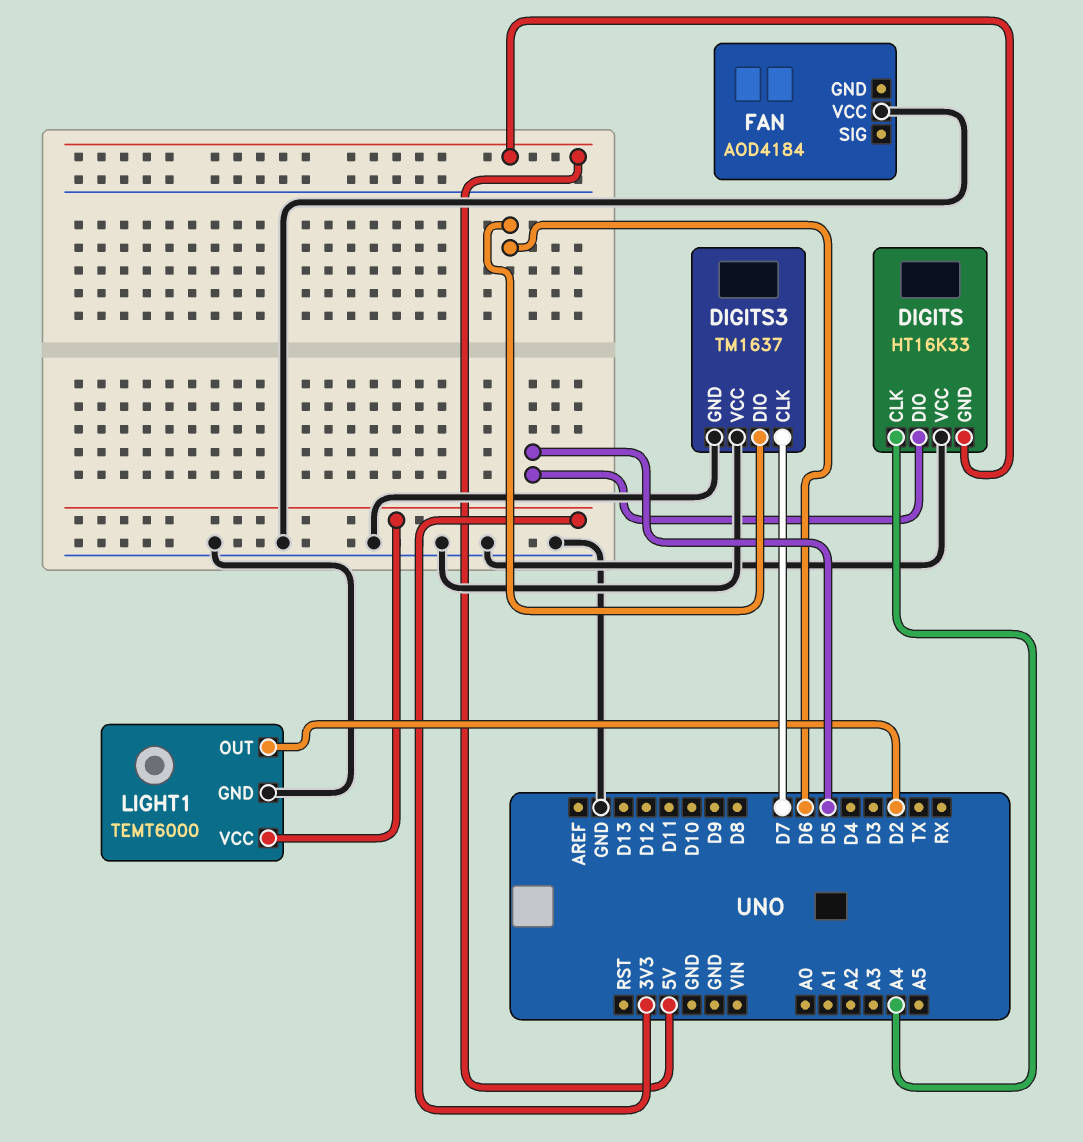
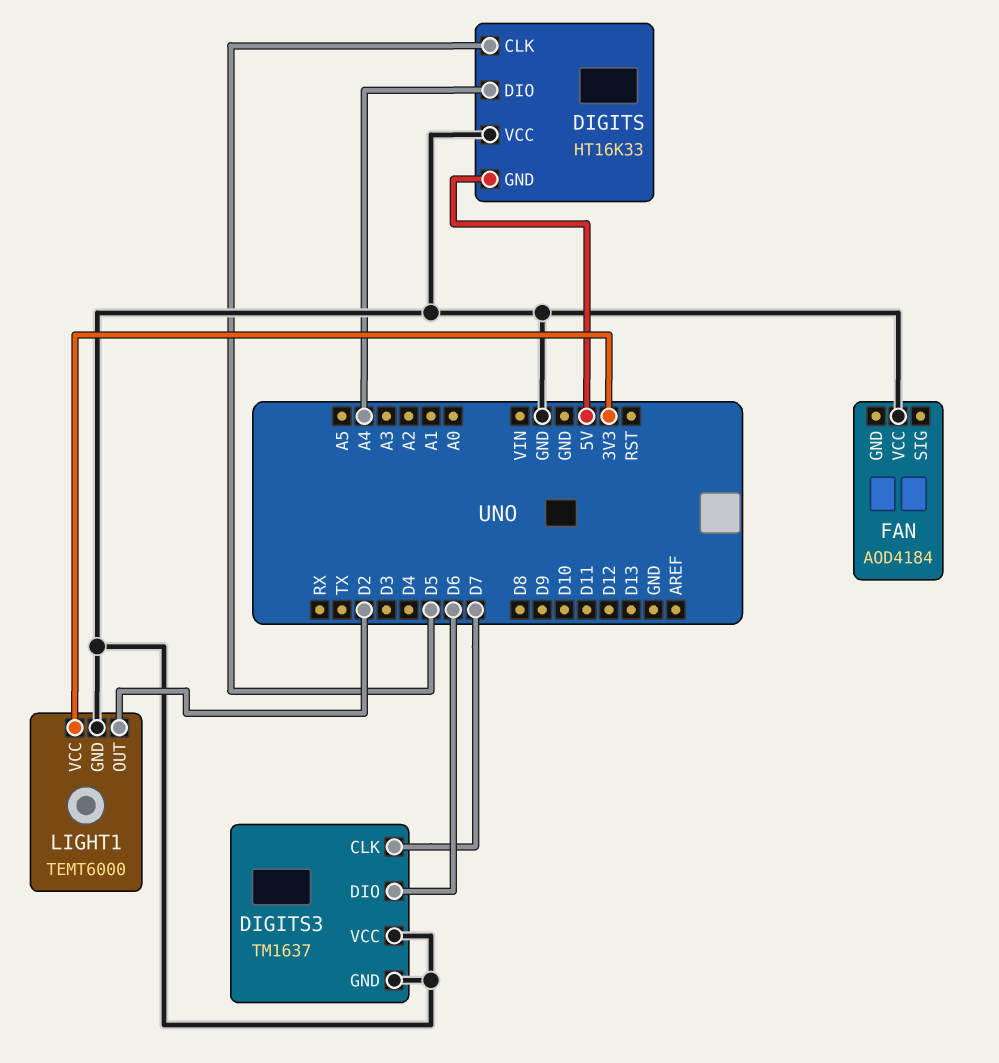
DIGITS pin CLK: A4 -> D5
DIGITS pin DIO: D5 -> A4

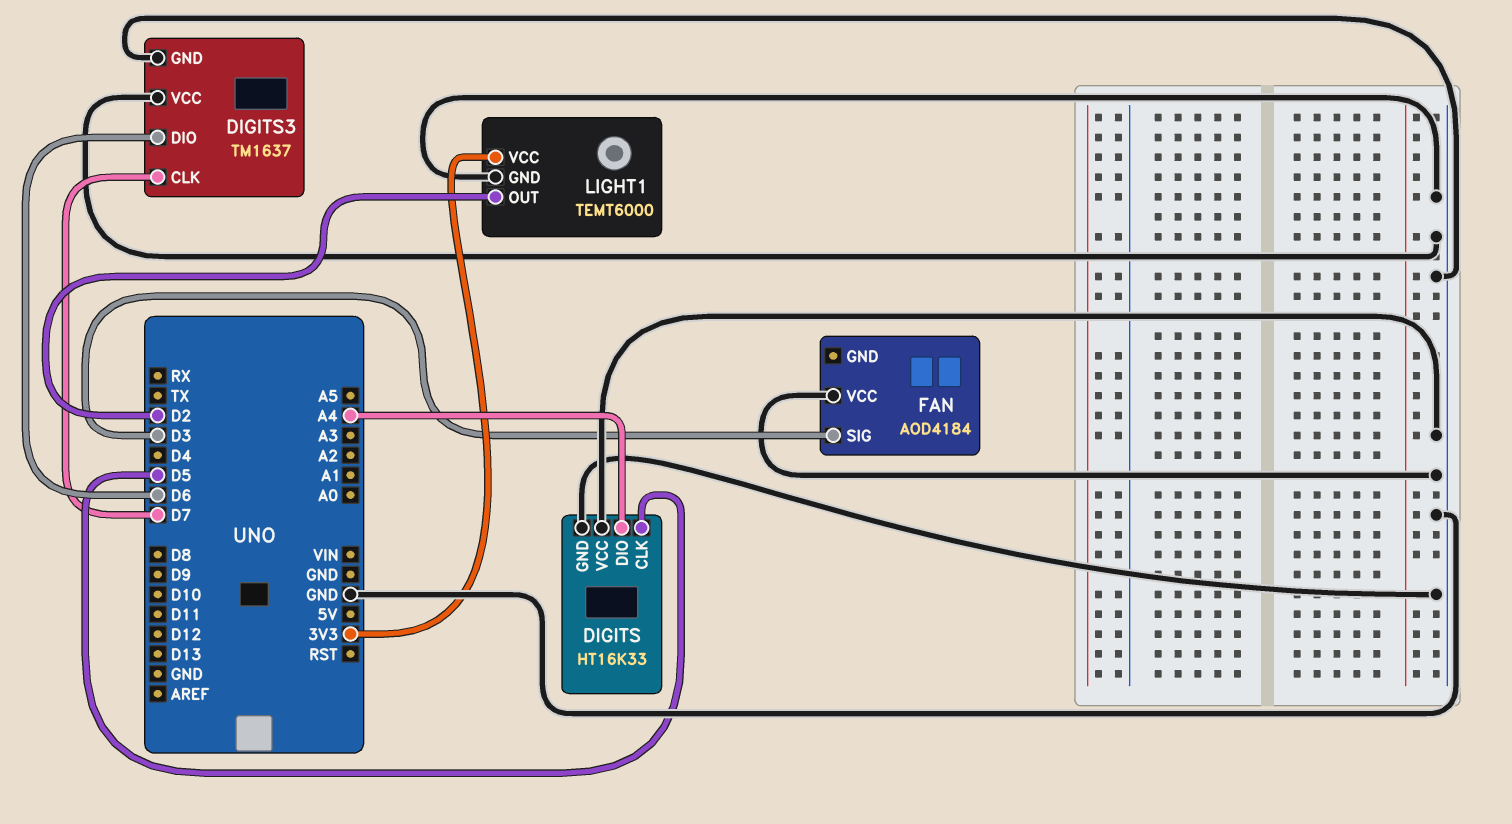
DIGITS pin GND: 5V -> GND
FAN pin SIG: none -> D3

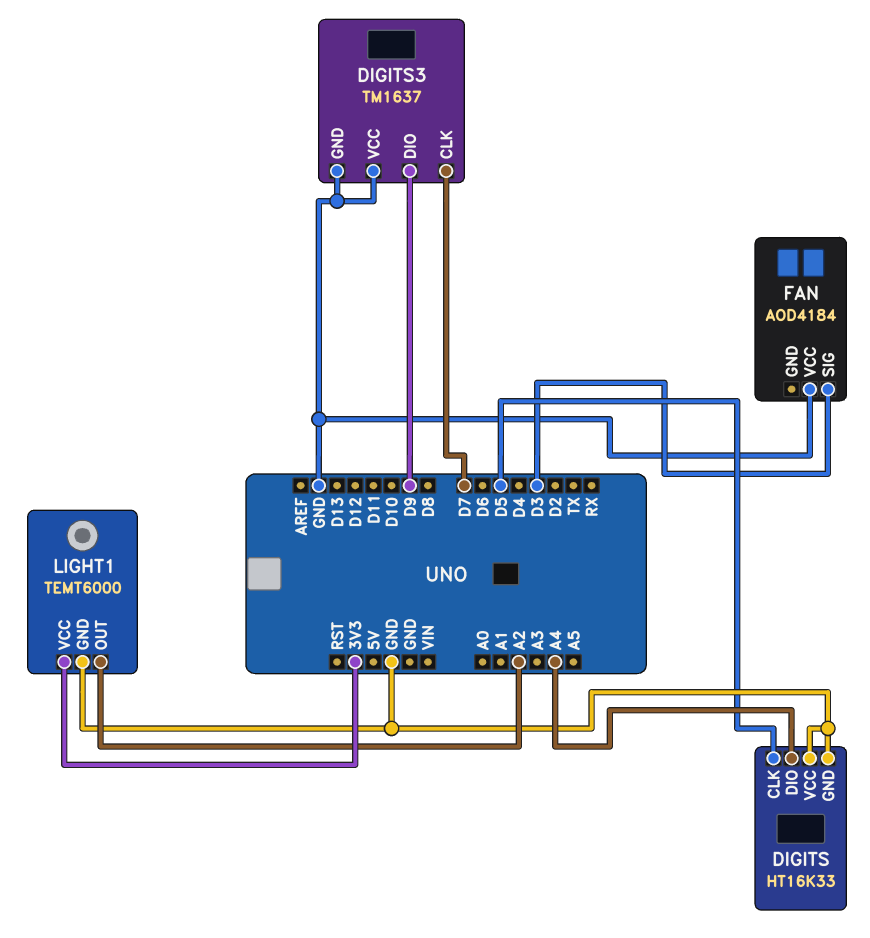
DIGITS3 pin DIO: D6 -> D9
LIGHT1 pin OUT: D2 -> A2

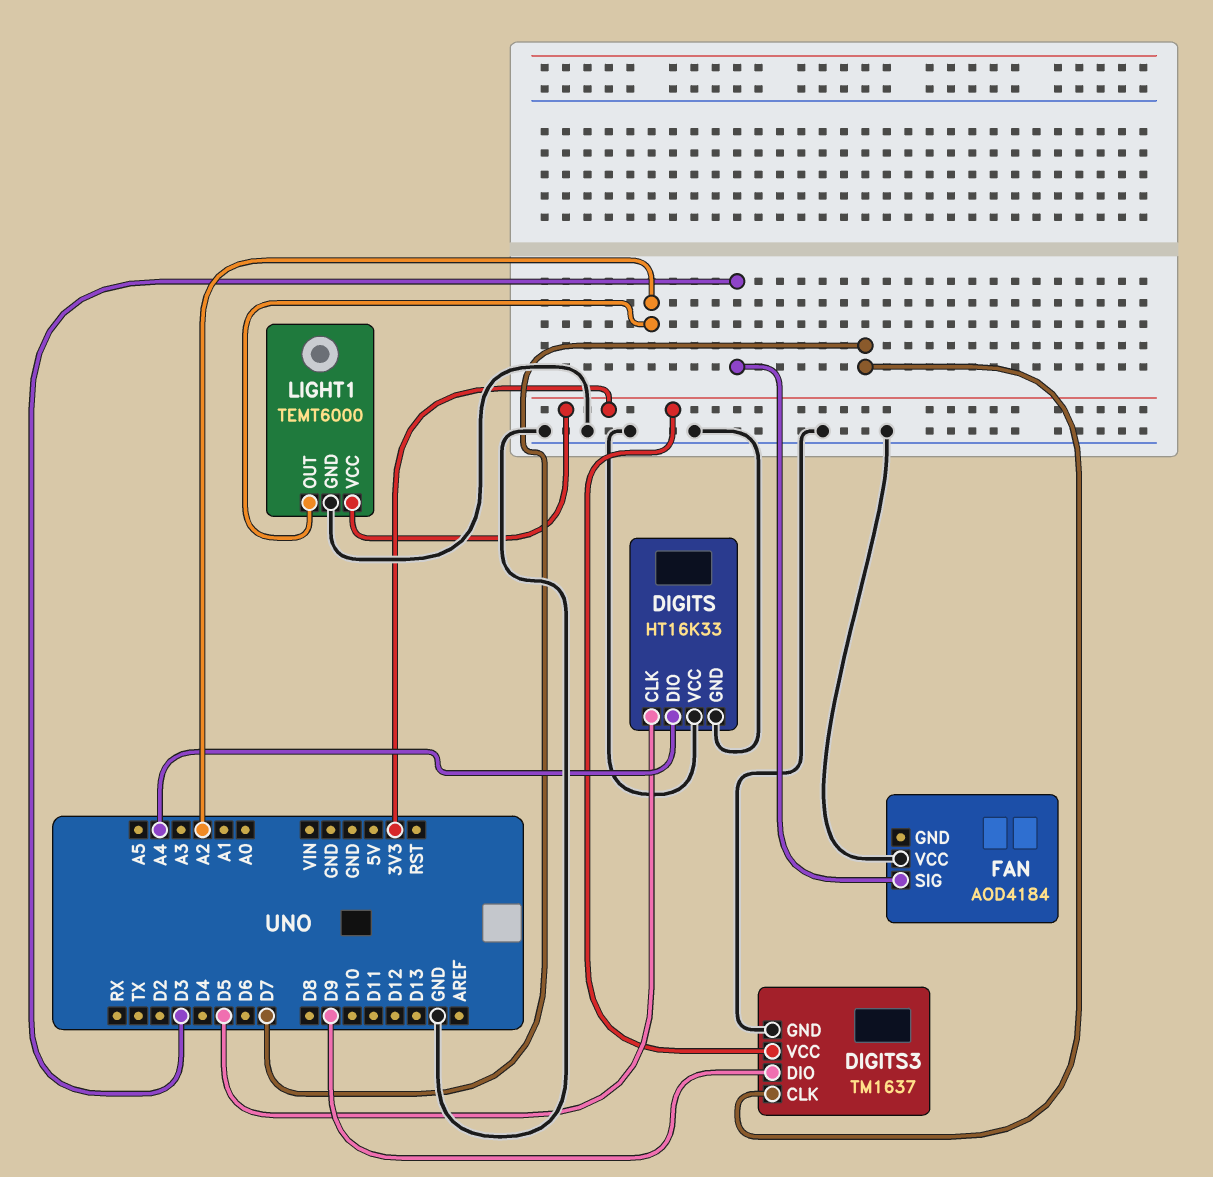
DIGITS3 pin VCC: GND -> 3V3

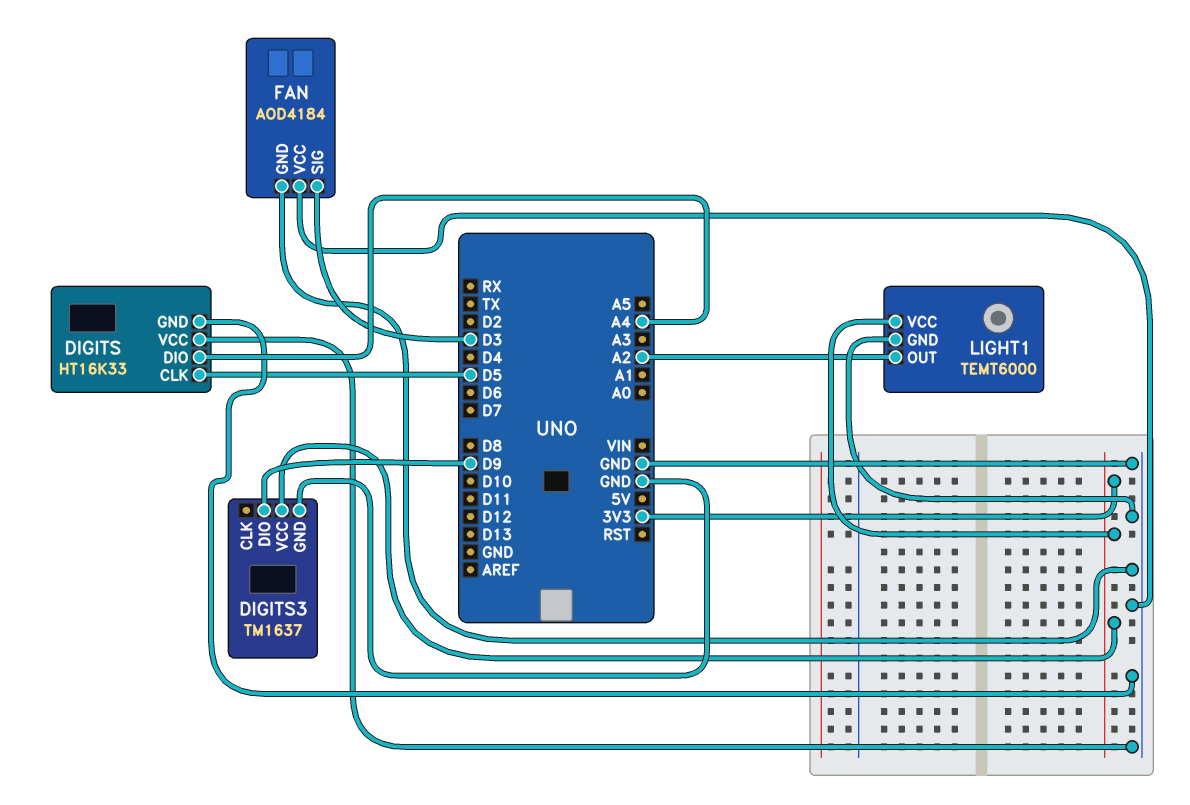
DIGITS3 pin CLK: D7 -> none
FAN pin GND: none -> GND

